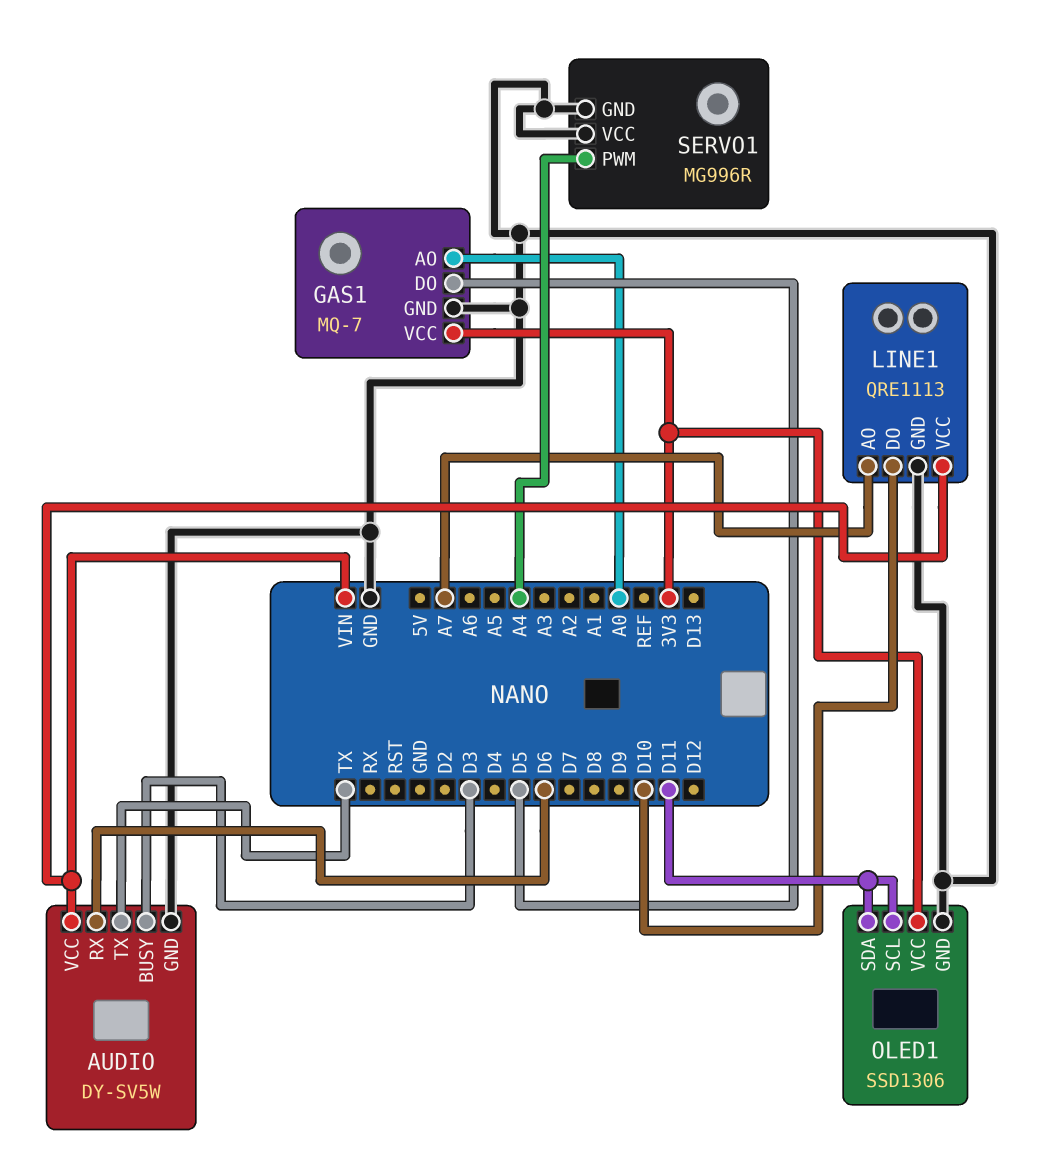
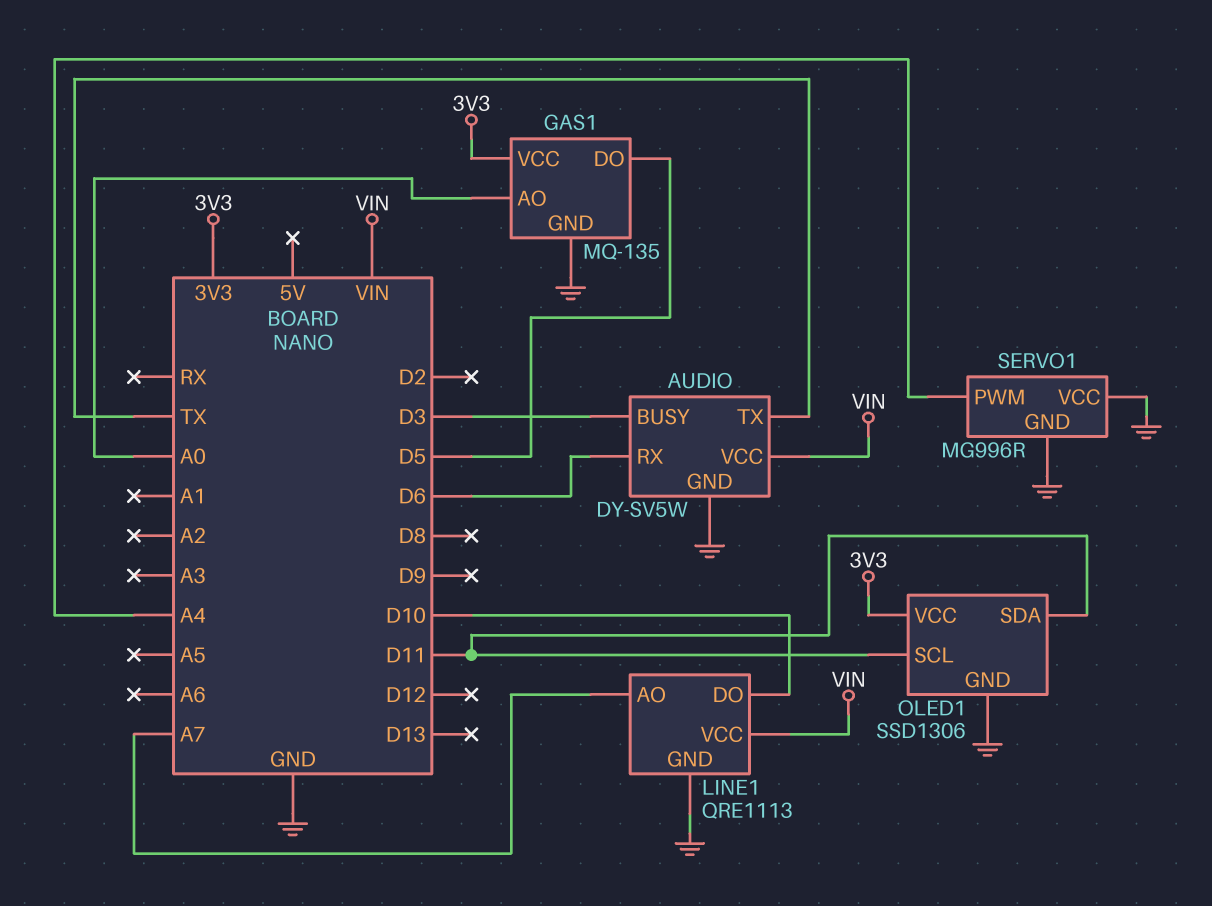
GAS1: MQ-7 -> MQ-135

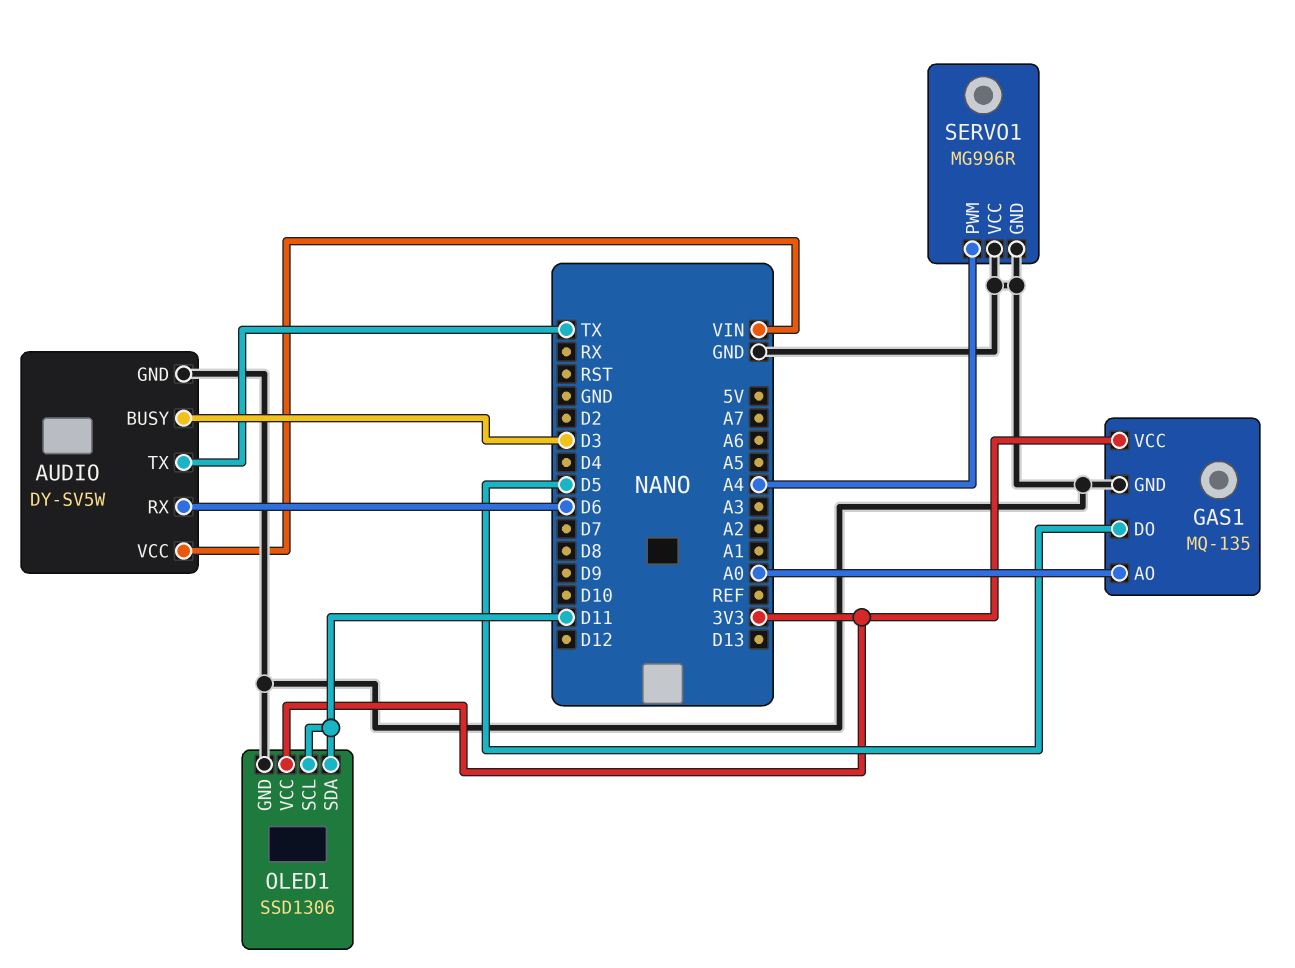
LINE1: QRE1113 -> none
LINE1 pin AO: A7 -> none
LINE1 pin DO: D10 -> none
LINE1 pin GND: GND -> none
LINE1 pin VCC: VIN -> none

